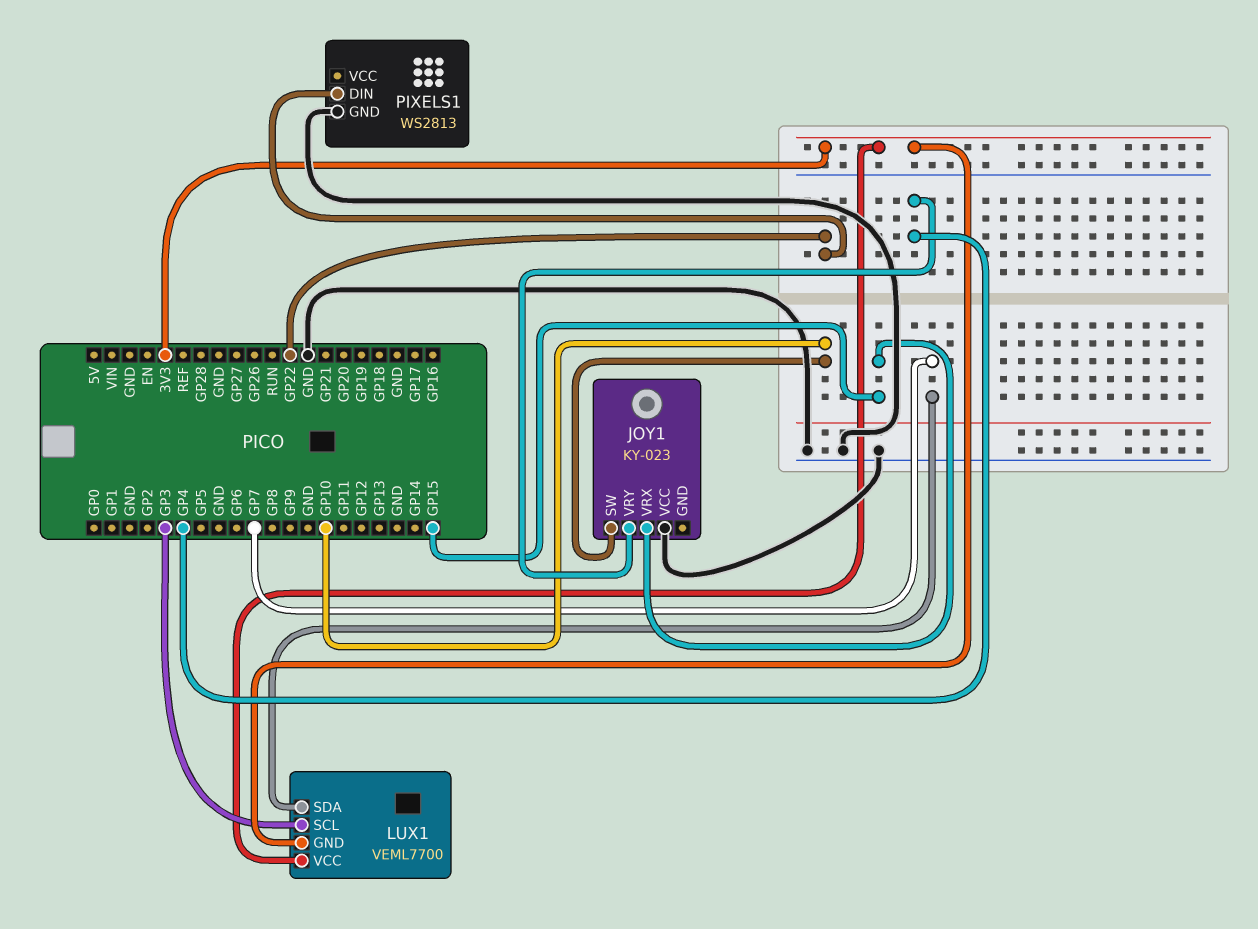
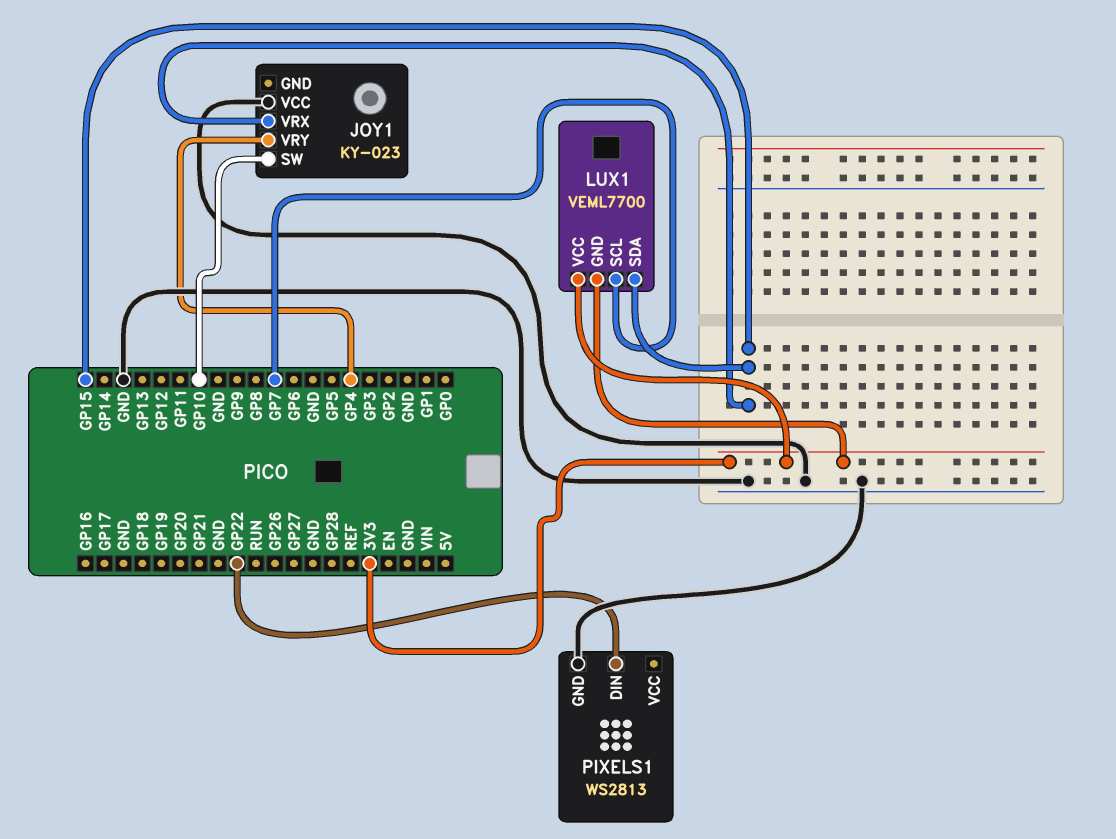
LUX1 pin SCL: GP3 -> GP7
LUX1 pin SDA: GP7 -> GP15

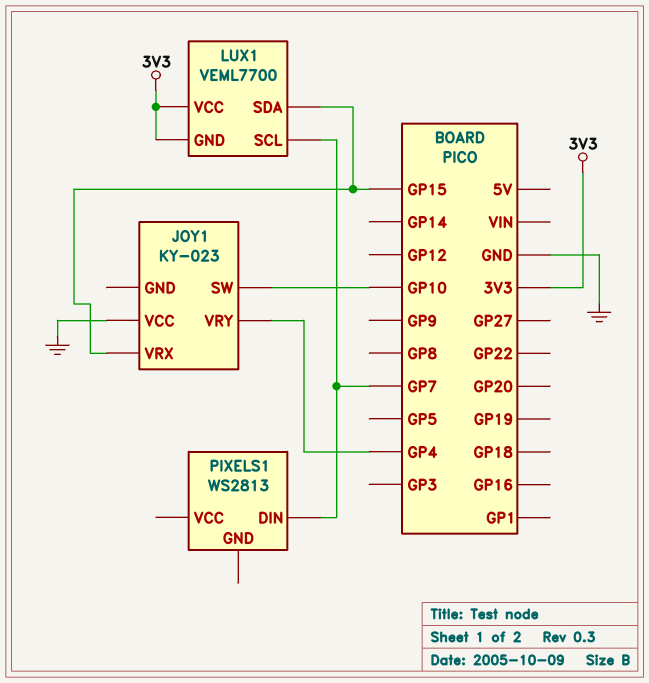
PIXELS1 pin DIN: GP22 -> GP7
PIXELS1 pin GND: GND -> none

